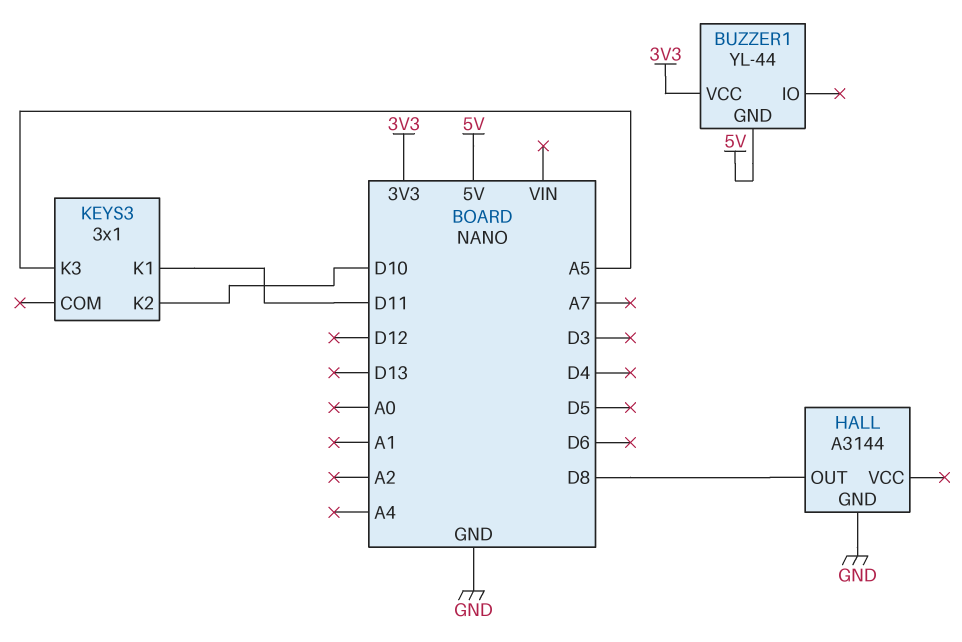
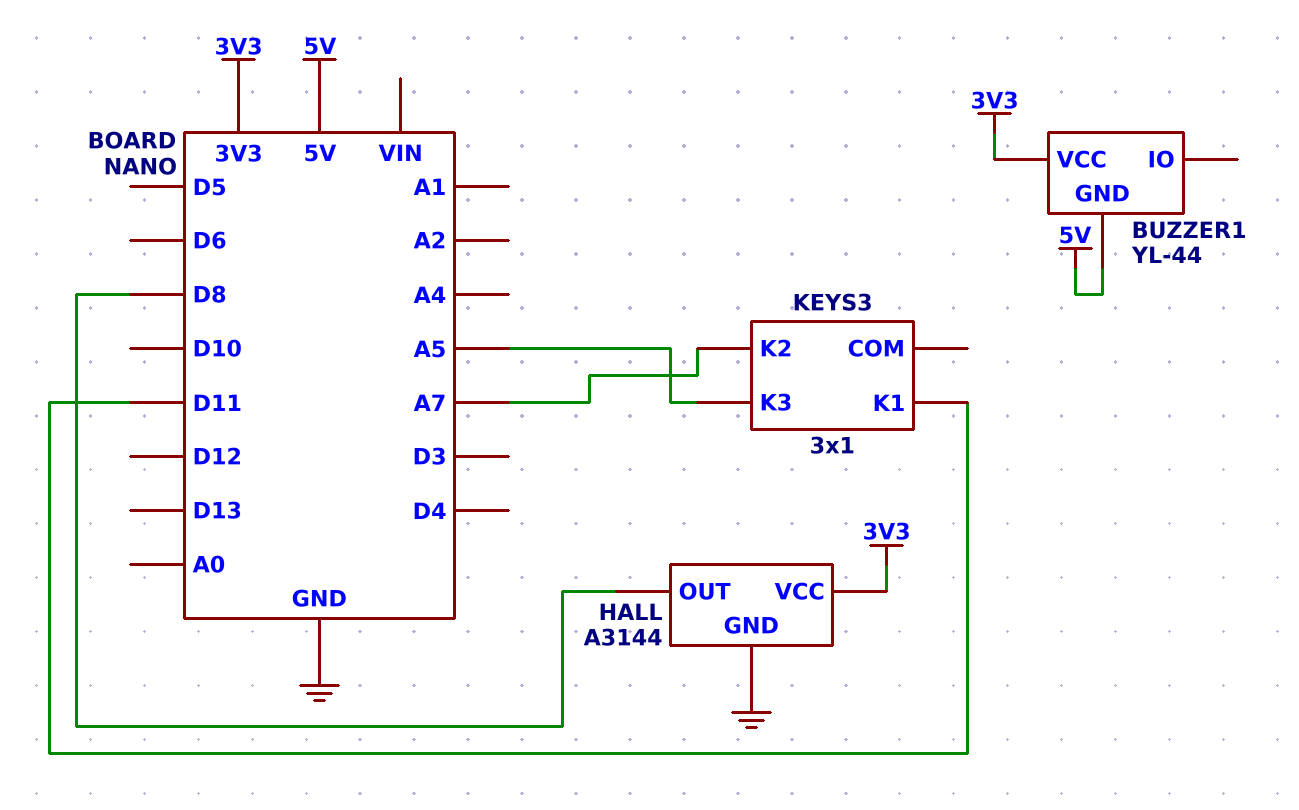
HALL pin VCC: none -> 3V3
KEYS3 pin K2: D10 -> A7

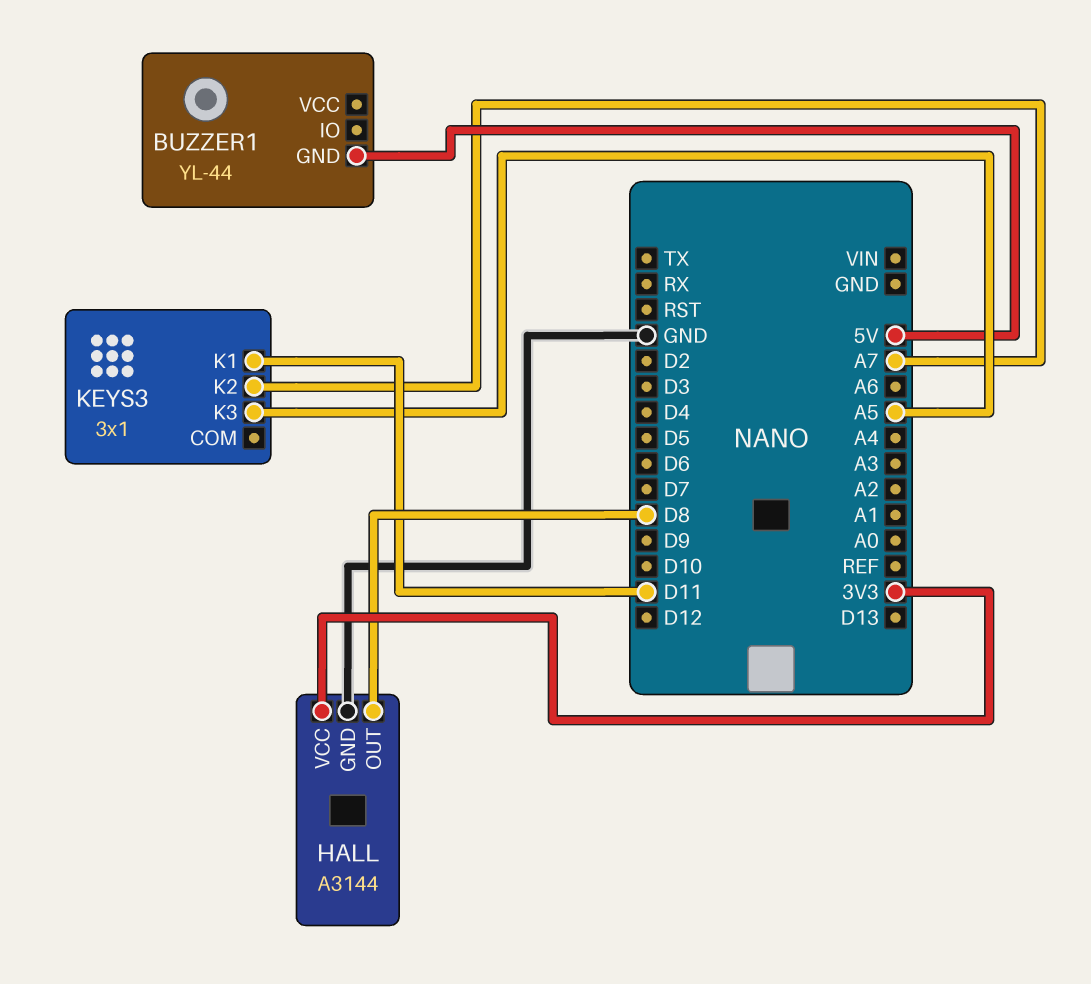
BUZZER1 pin VCC: 3V3 -> none

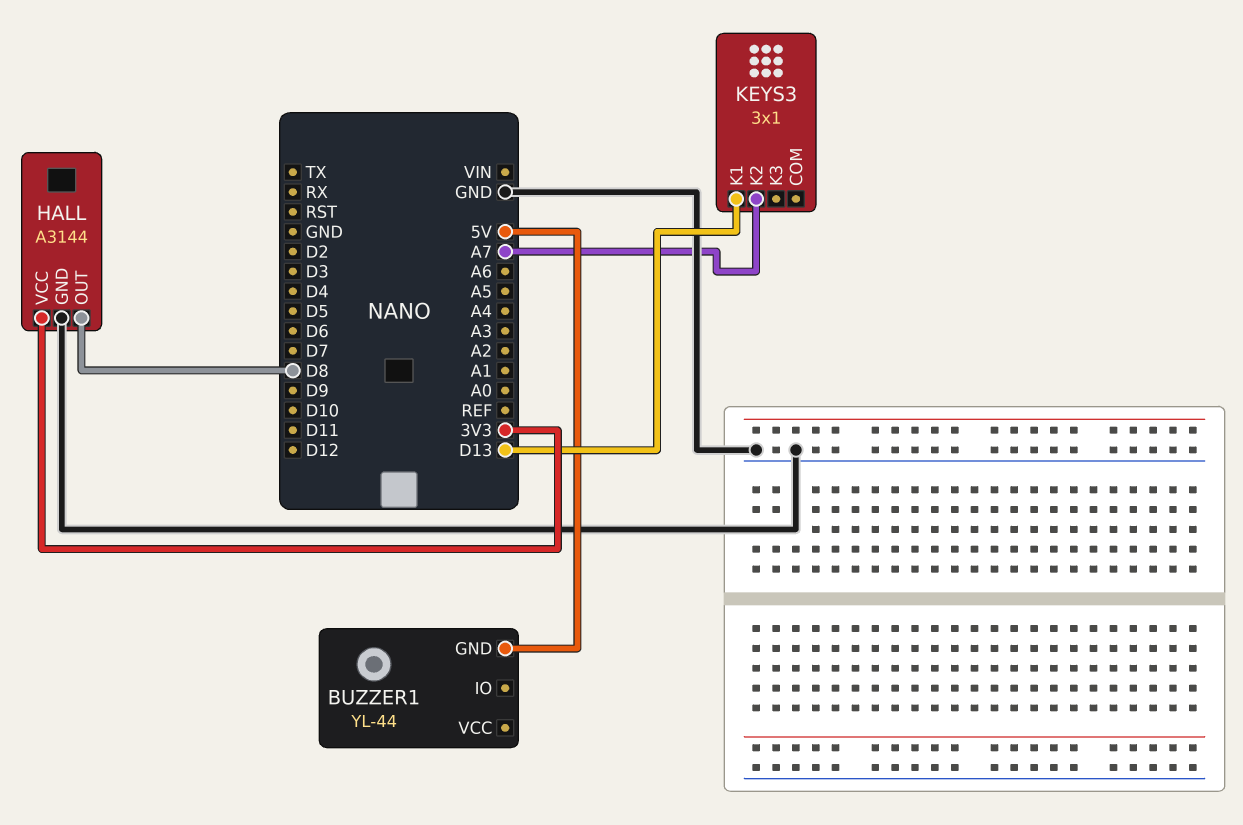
KEYS3 pin K1: D11 -> D13
KEYS3 pin K3: A5 -> none

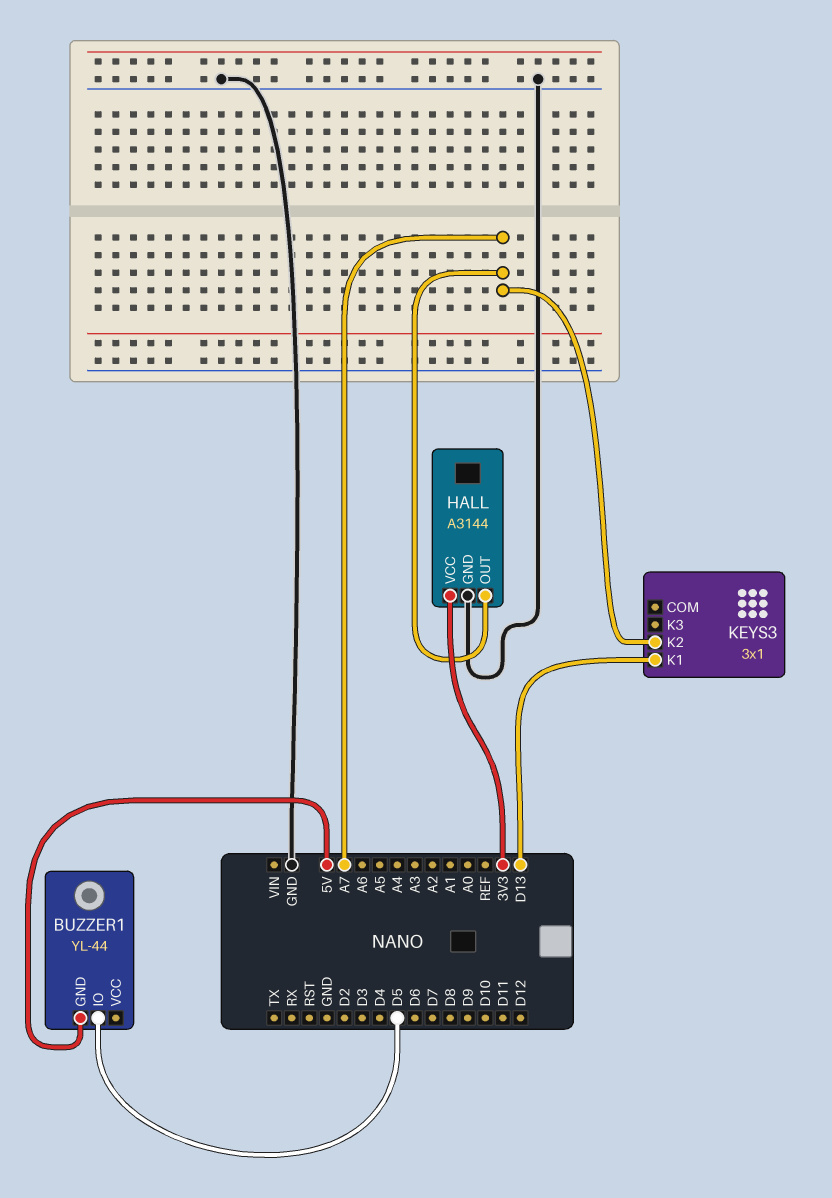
BUZZER1 pin IO: none -> D5
HALL pin OUT: D8 -> A7

